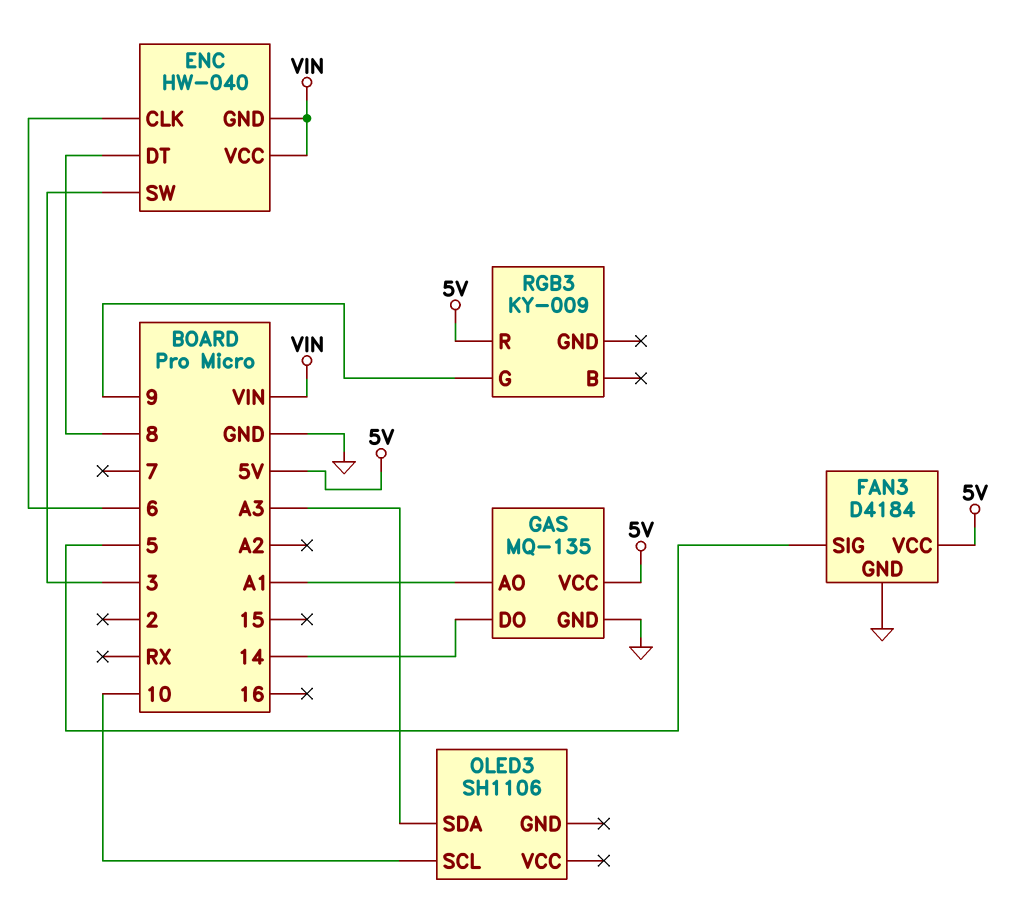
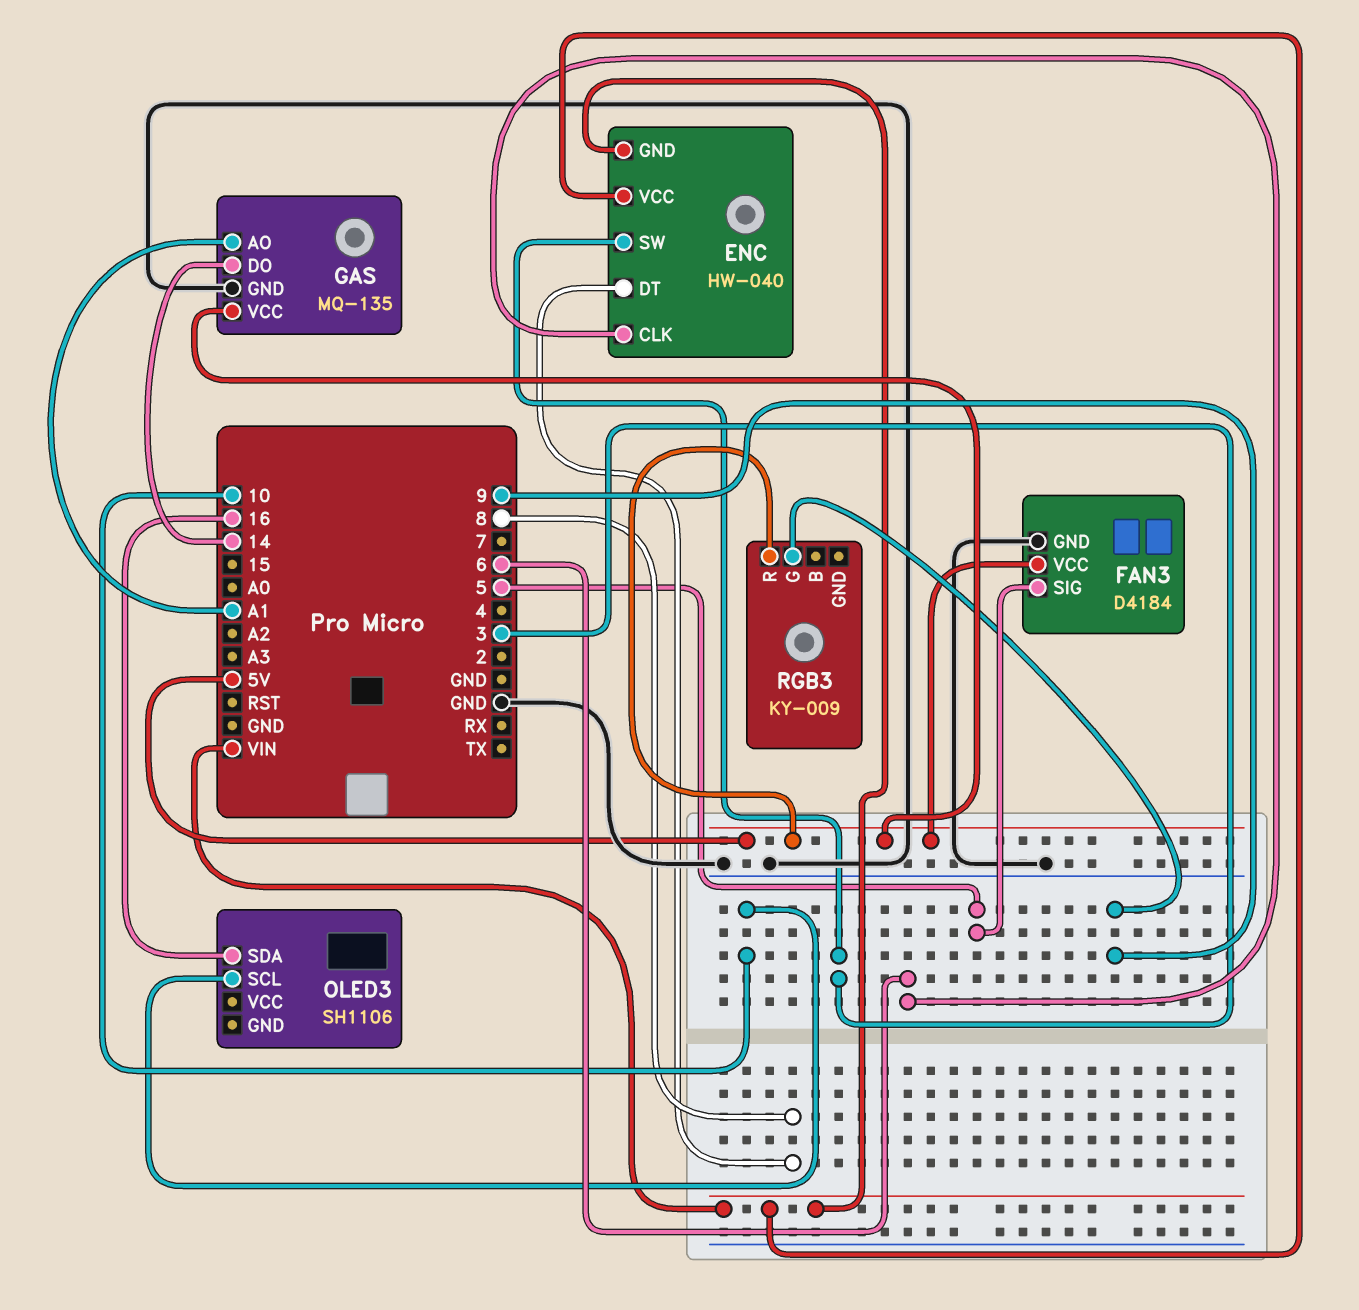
OLED3 pin SDA: A3 -> 16

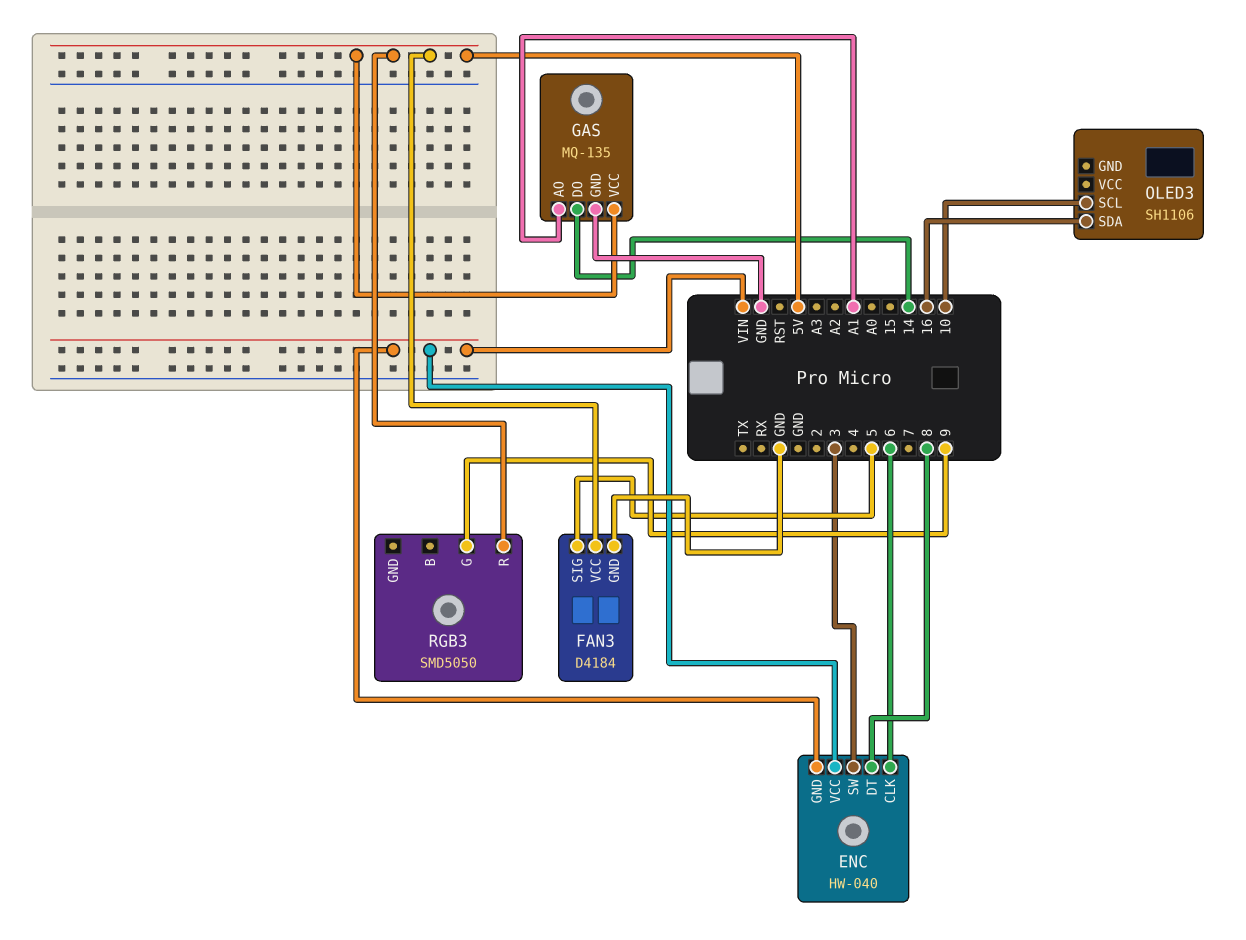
RGB3: KY-009 -> SMD5050

